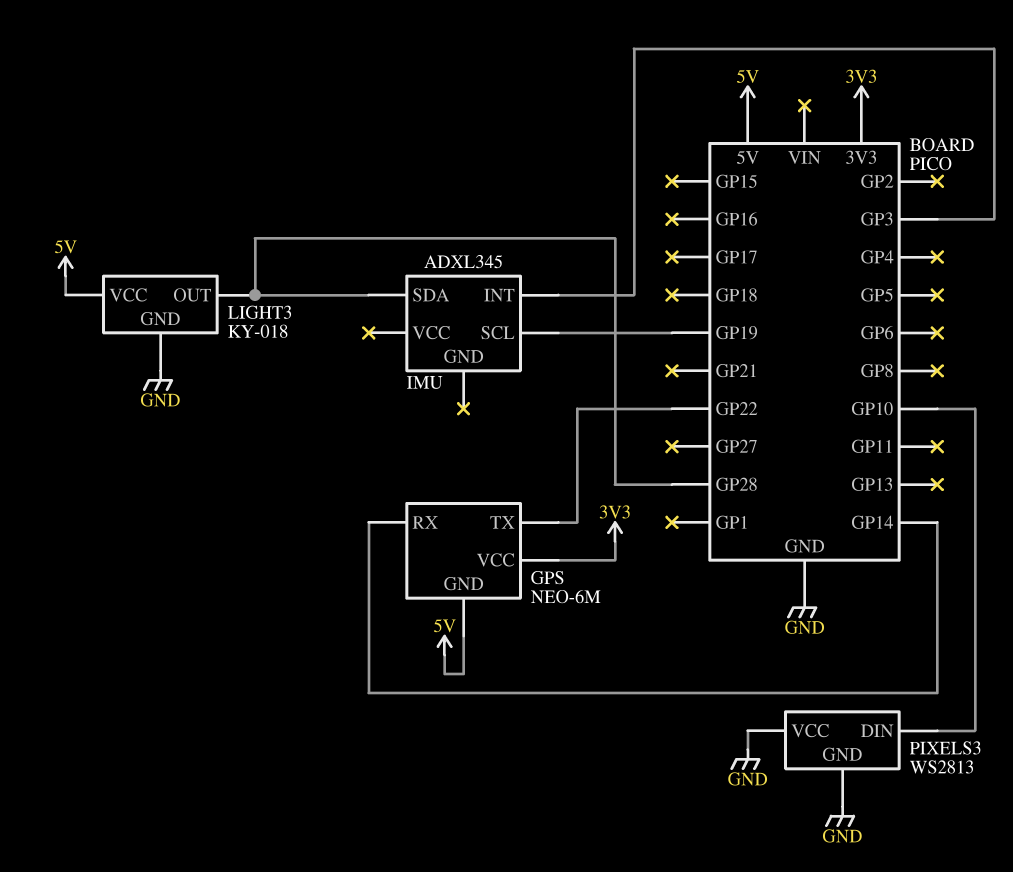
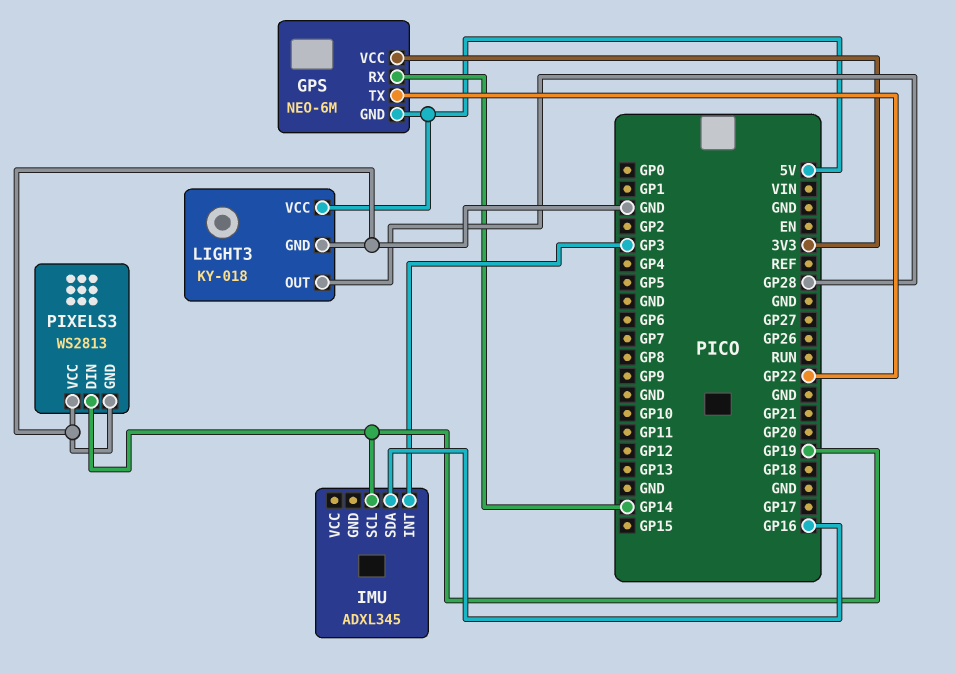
IMU pin SDA: GP28 -> GP16
PIXELS3 pin DIN: GP10 -> GP19

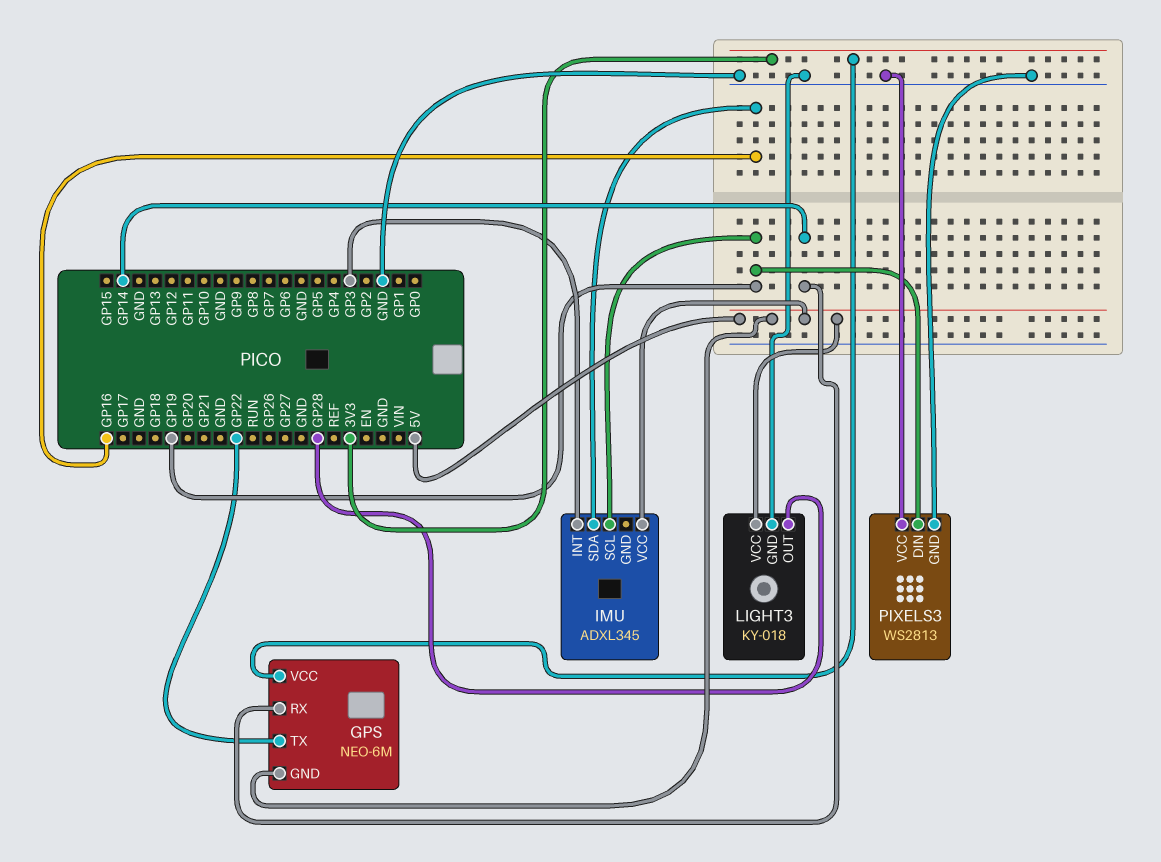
IMU pin VCC: none -> 5V

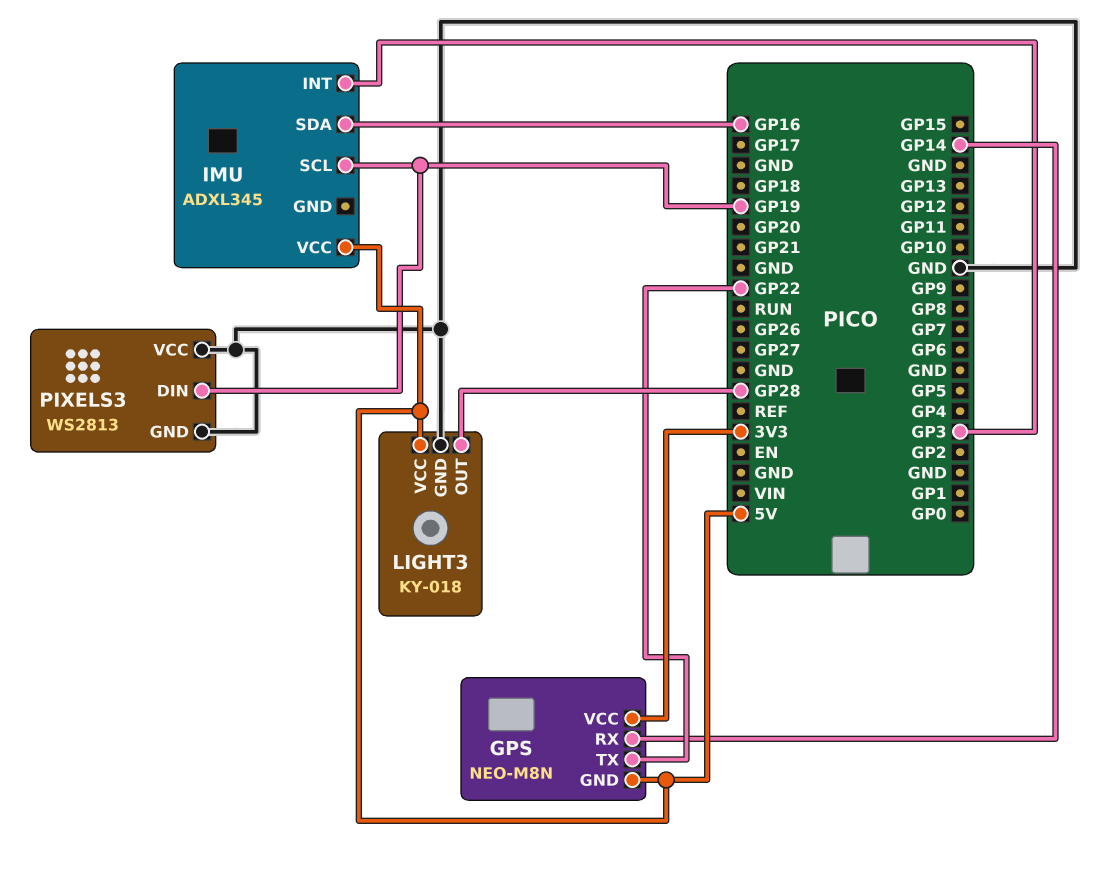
GPS: NEO-6M -> NEO-M8N

